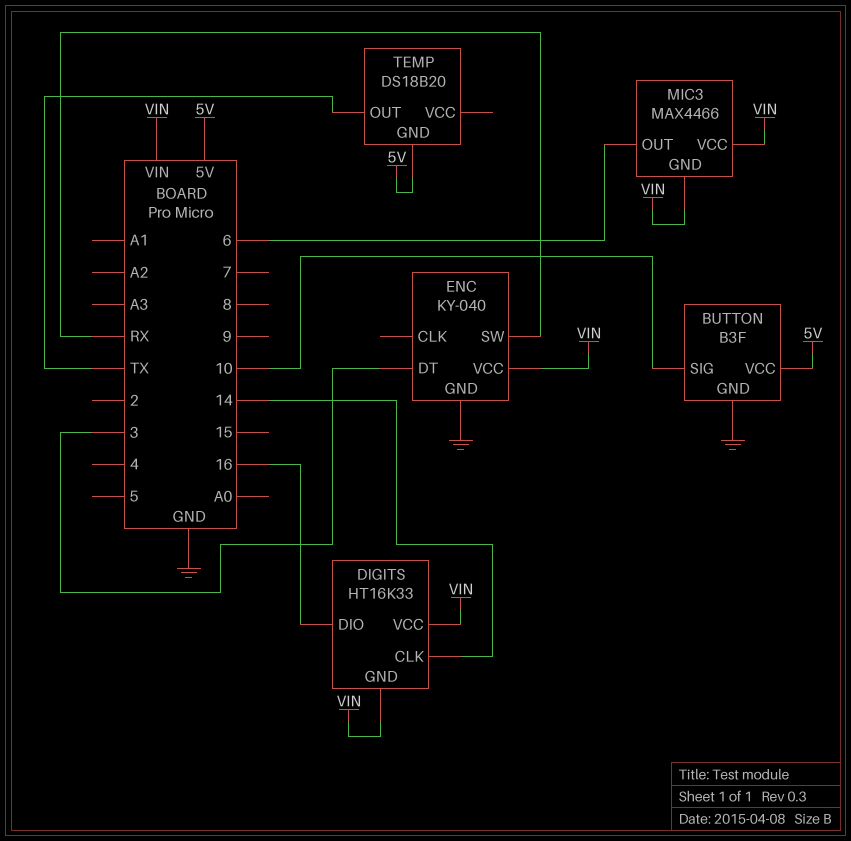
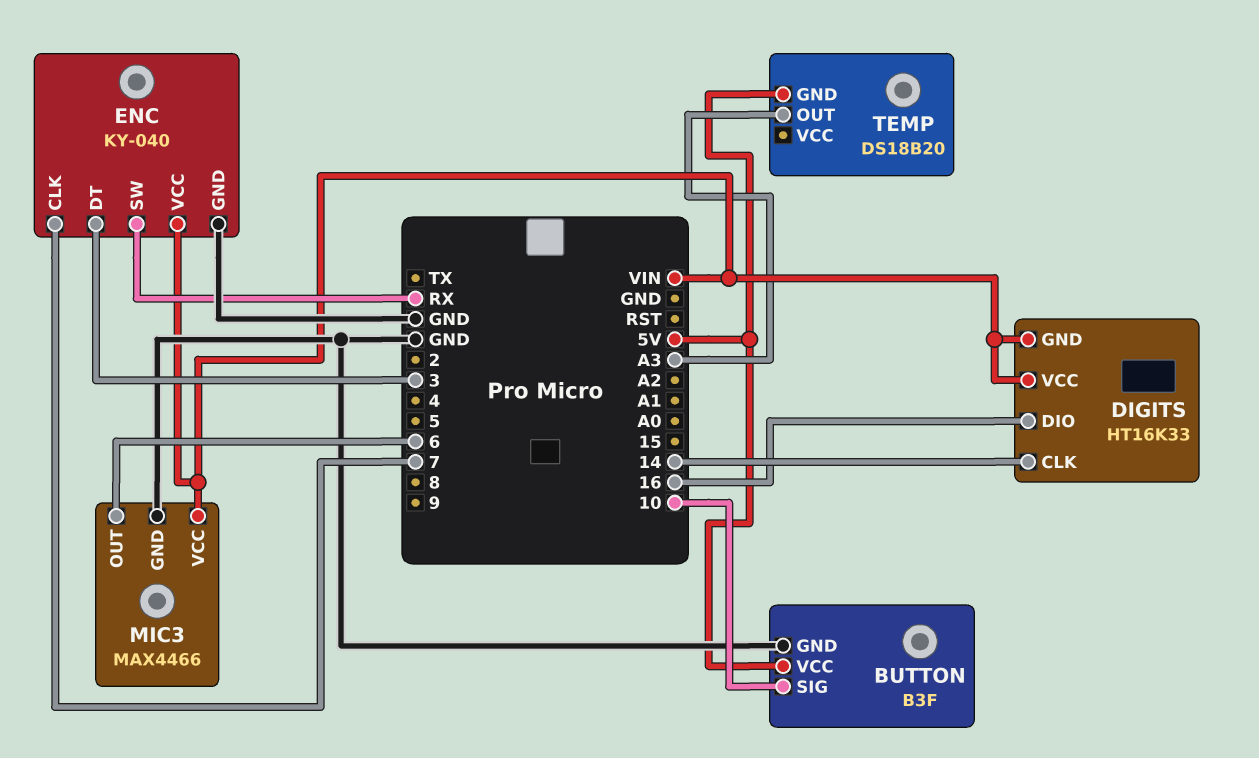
ENC pin CLK: none -> 7
MIC3 pin GND: VIN -> GND
TEMP pin OUT: TX -> A3

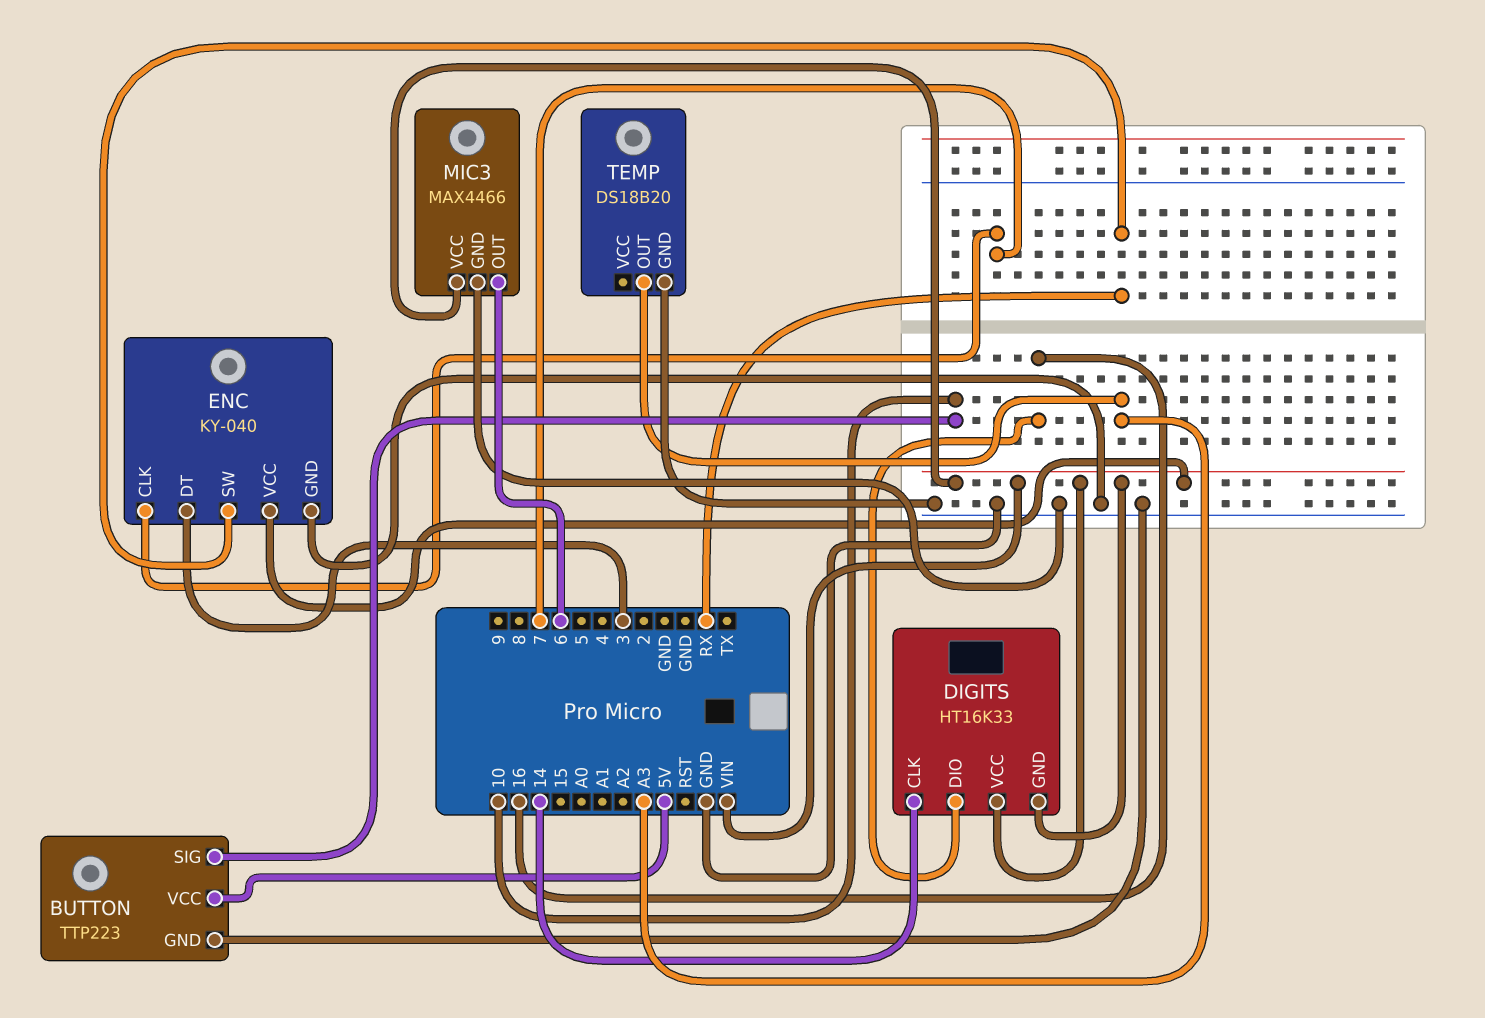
BUTTON: B3F -> TTP223
TEMP pin GND: 5V -> GND

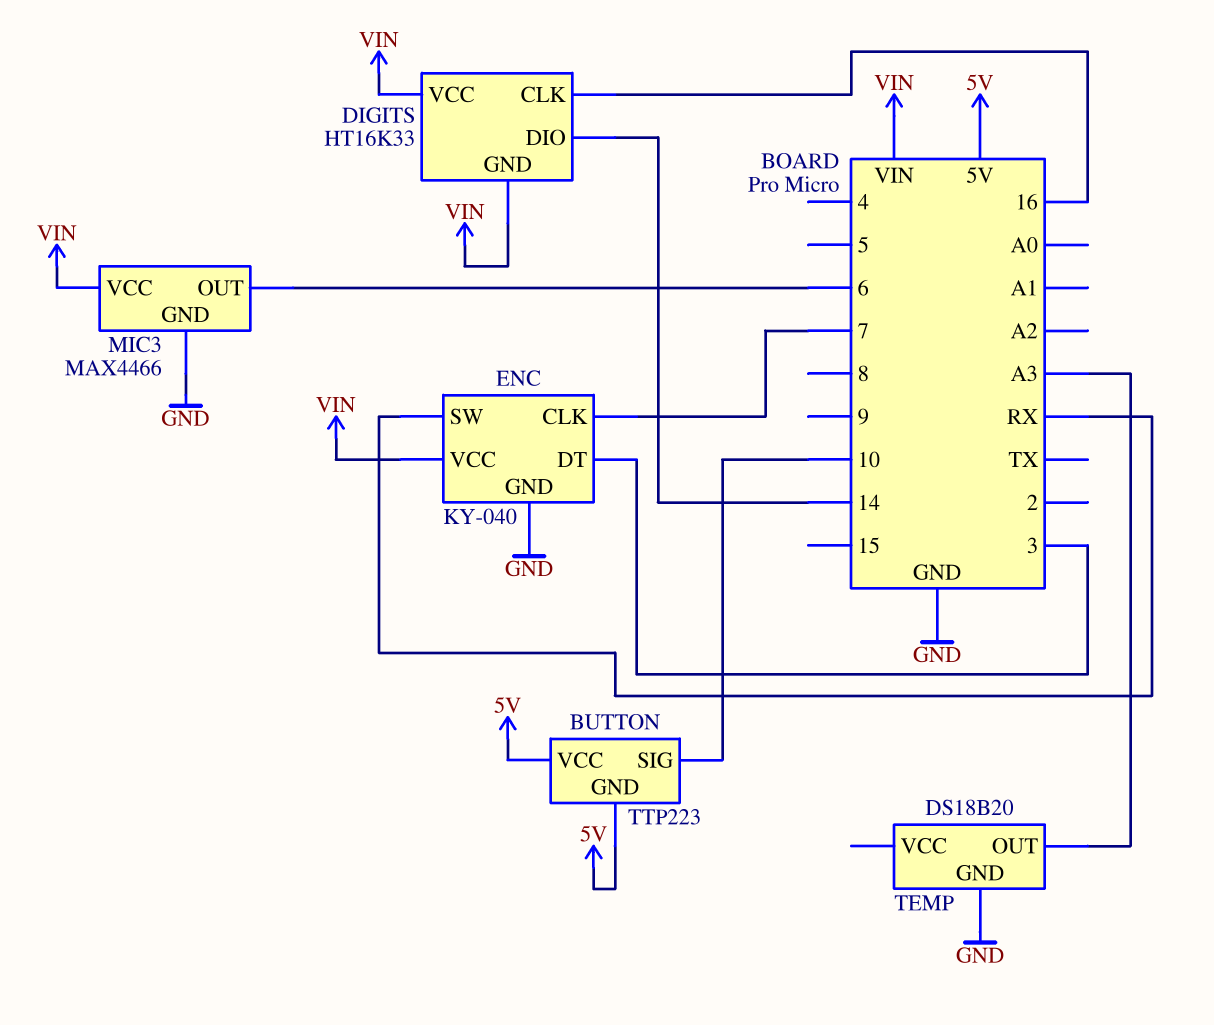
BUTTON pin GND: GND -> 5V
DIGITS pin CLK: 14 -> 16
DIGITS pin DIO: 16 -> 14

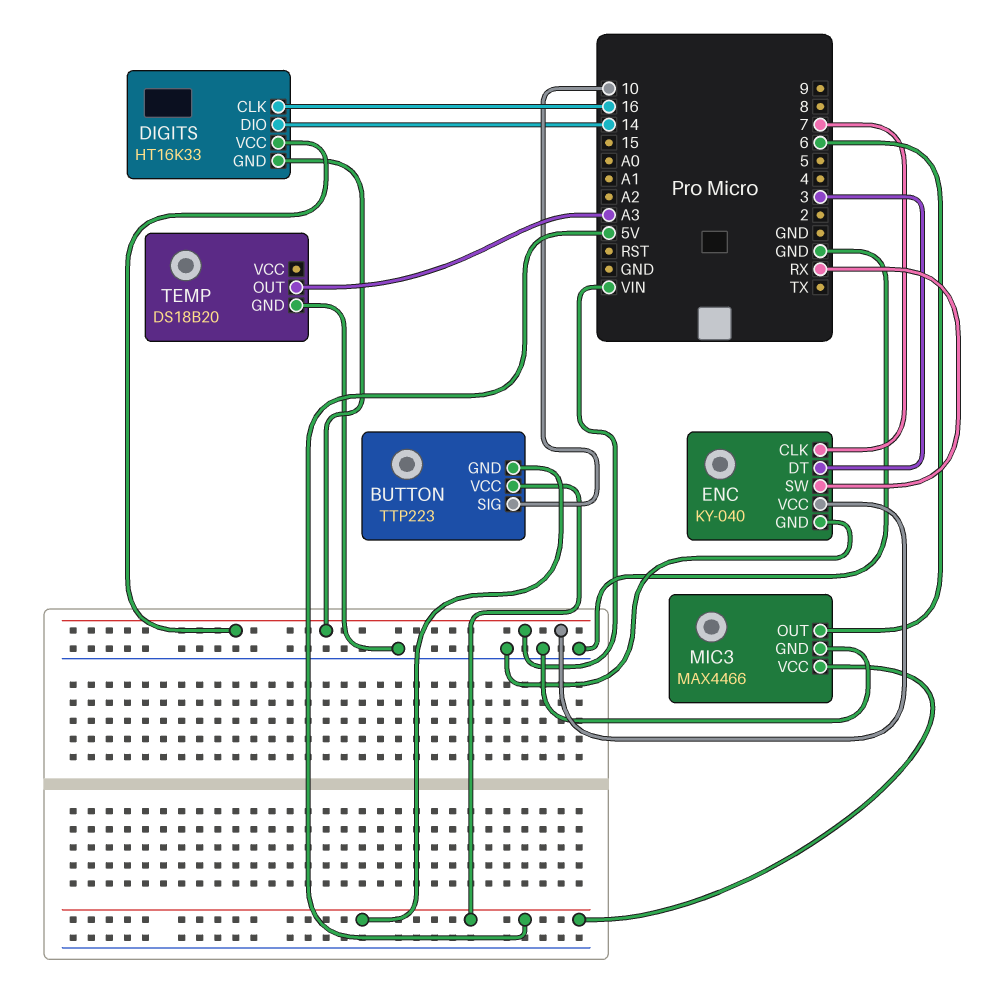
MIC3 pin VCC: VIN -> 5V

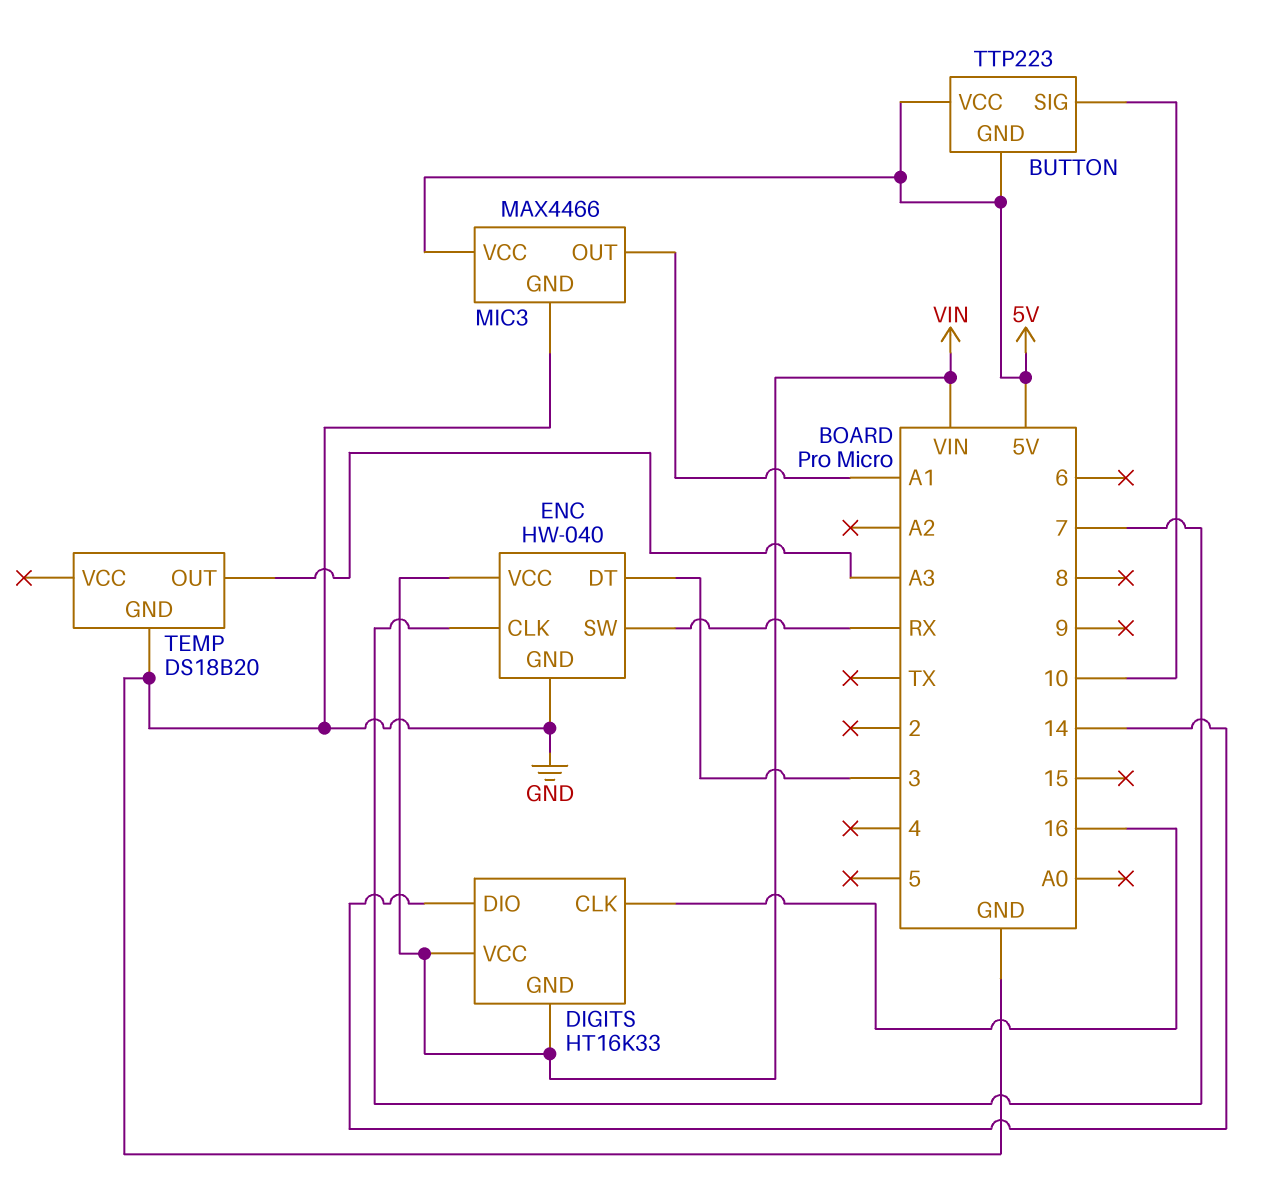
ENC: KY-040 -> HW-040
MIC3 pin OUT: 6 -> A1

